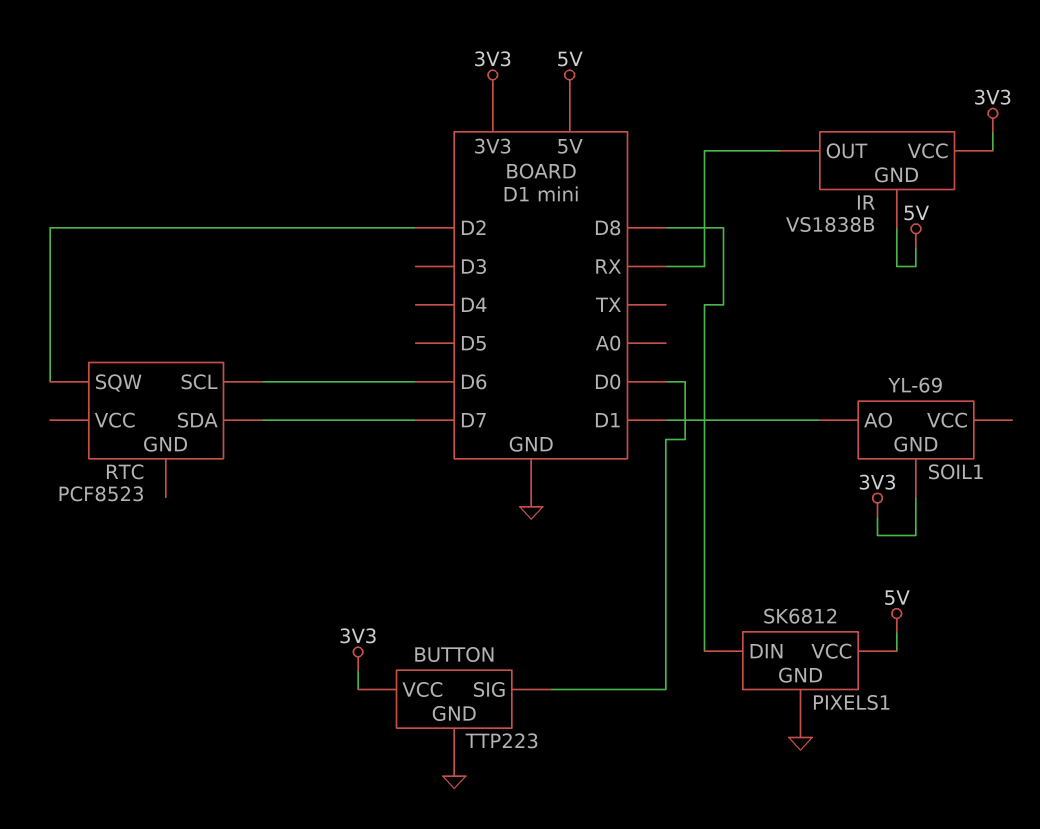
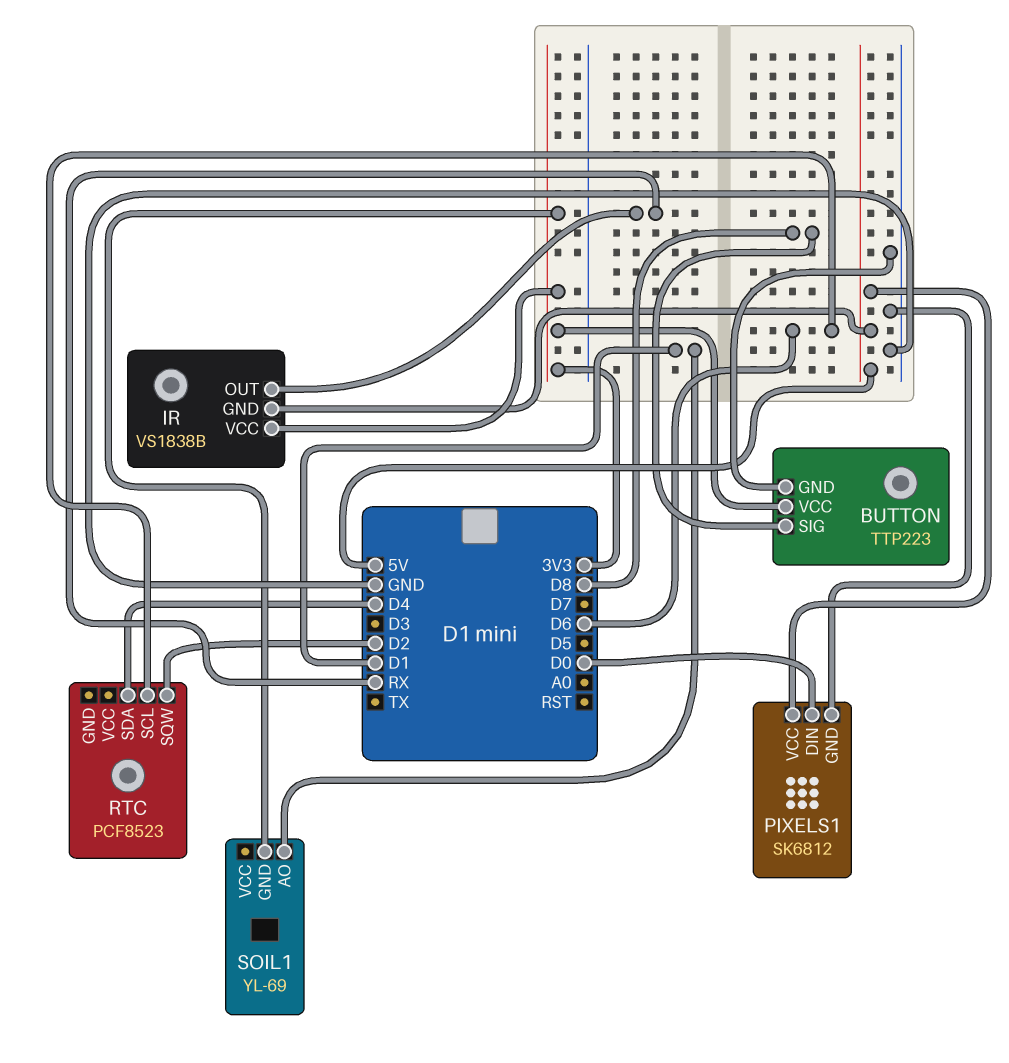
BUTTON pin SIG: D0 -> D8
PIXELS1 pin DIN: D8 -> D0
RTC pin SDA: D7 -> D4

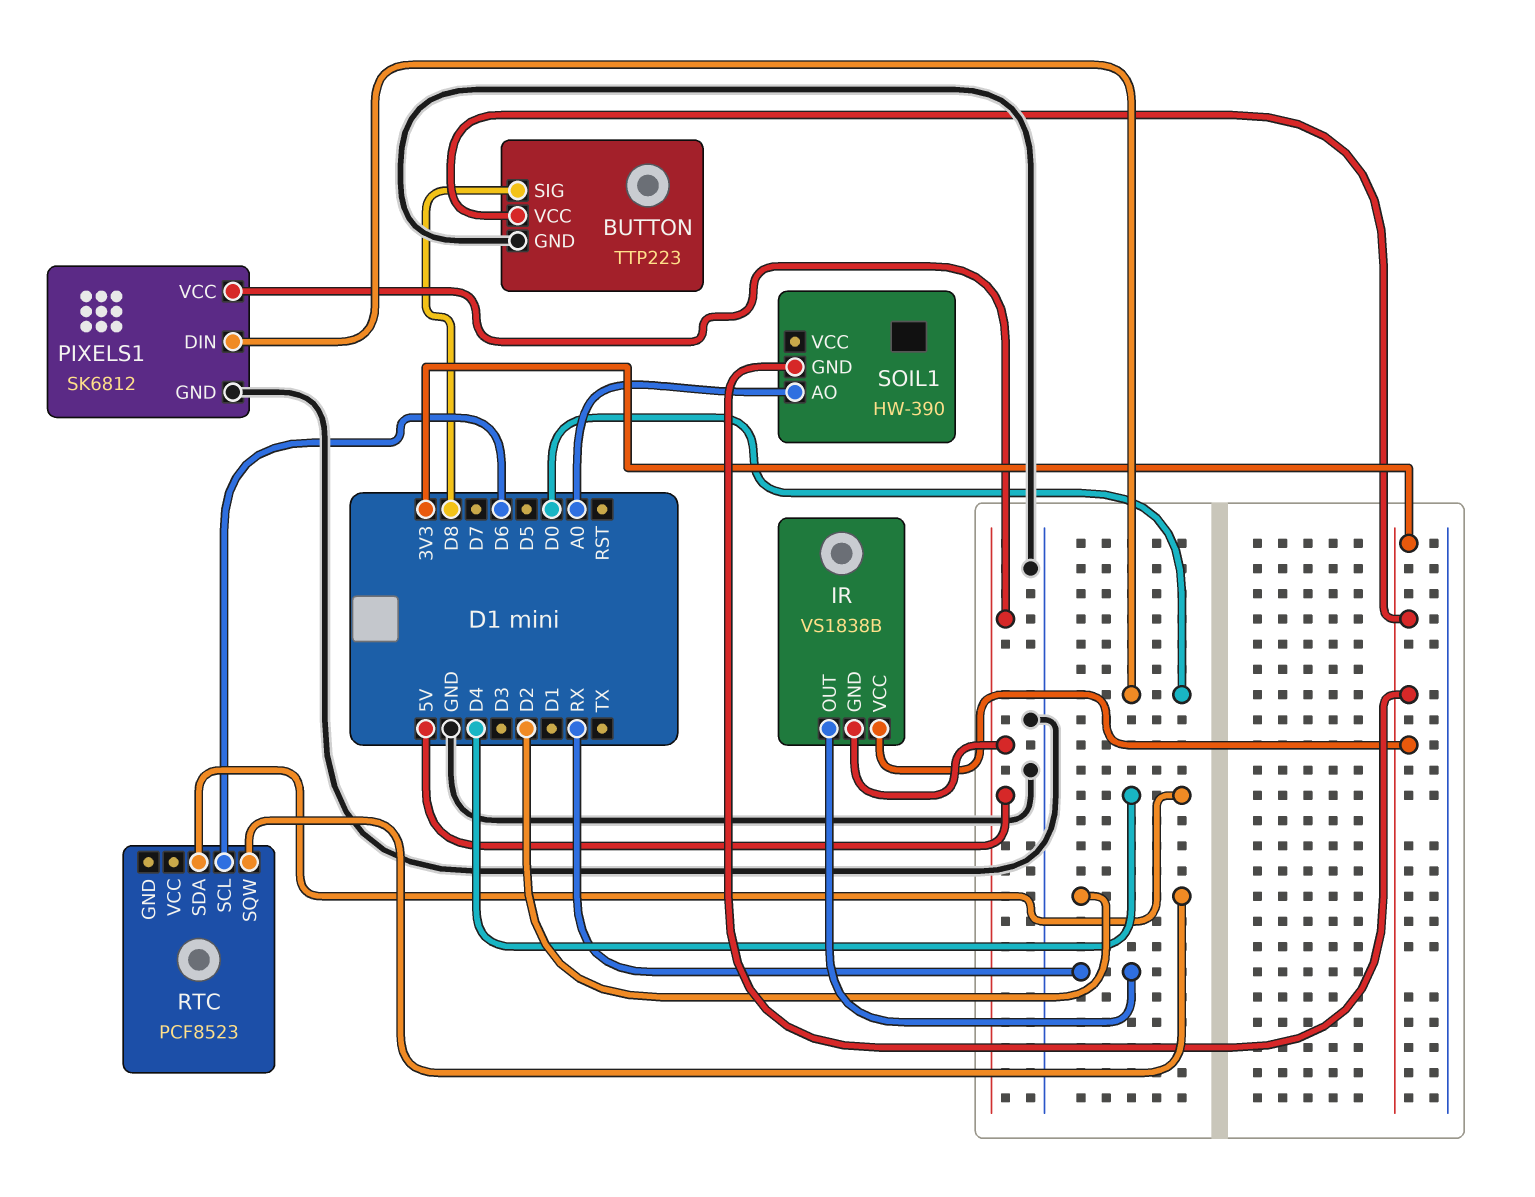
SOIL1: YL-69 -> HW-390
SOIL1 pin AO: D1 -> A0

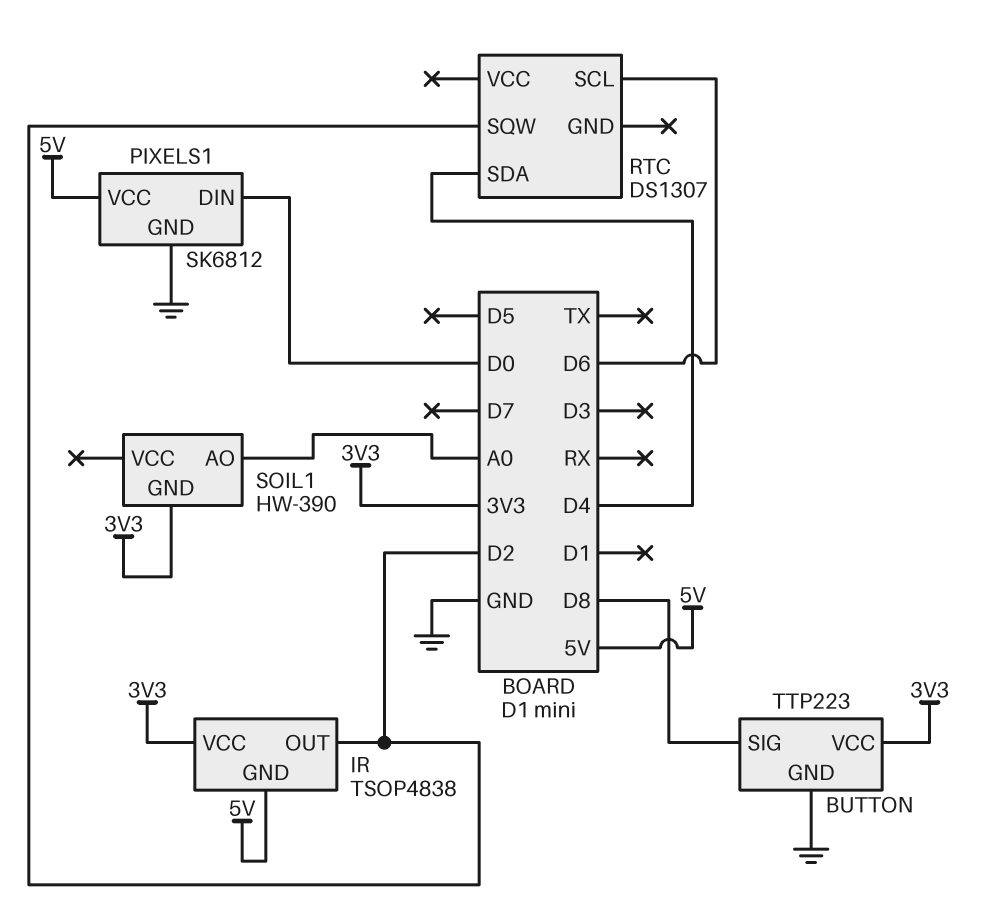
IR: VS1838B -> TSOP4838
IR pin OUT: RX -> D2
RTC: PCF8523 -> DS1307

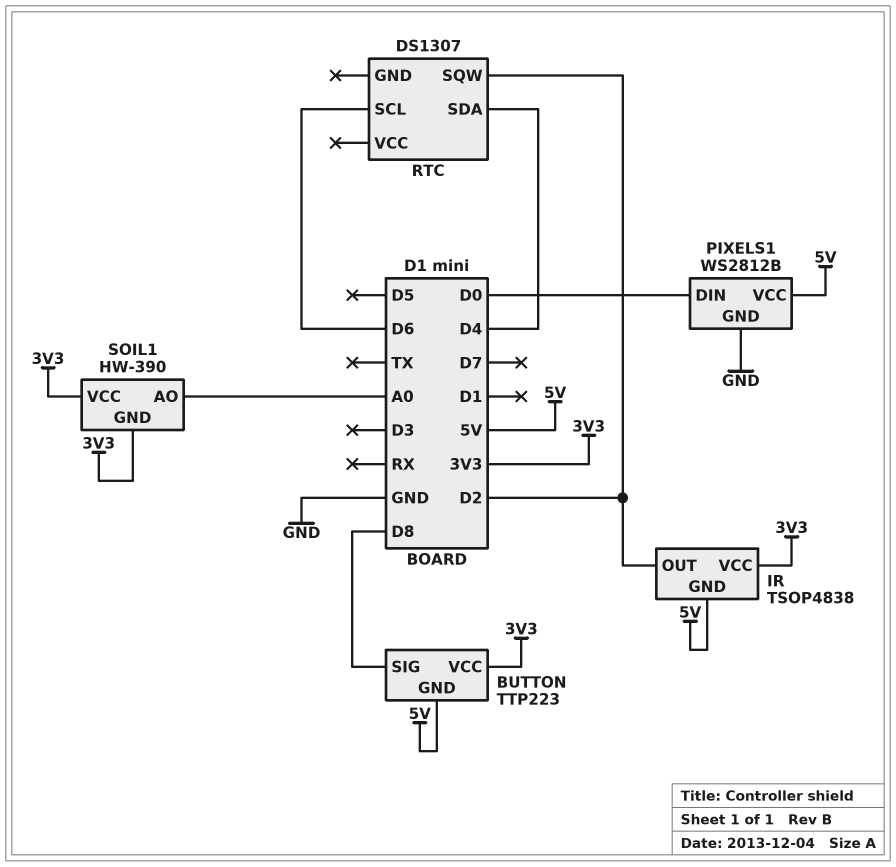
BUTTON pin GND: GND -> 5V
PIXELS1: SK6812 -> WS2812B
SOIL1 pin VCC: none -> 3V3

